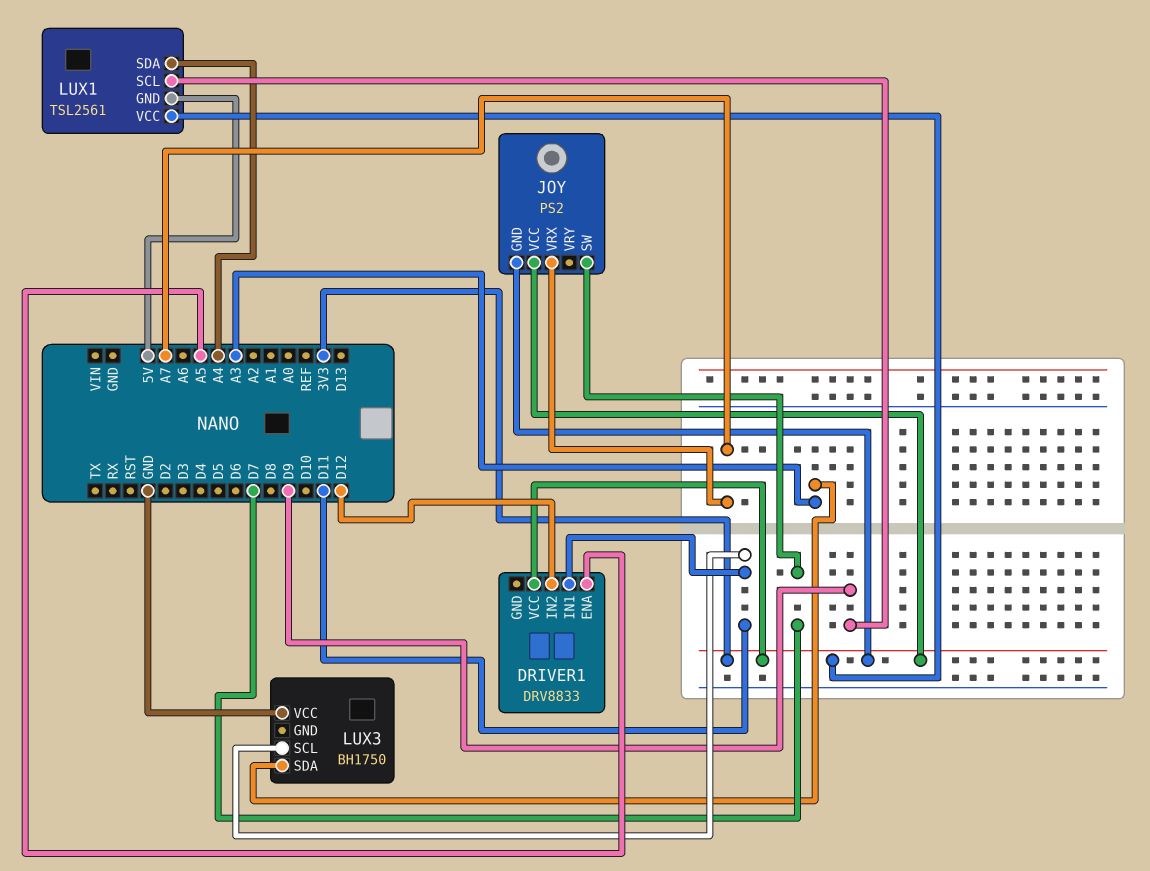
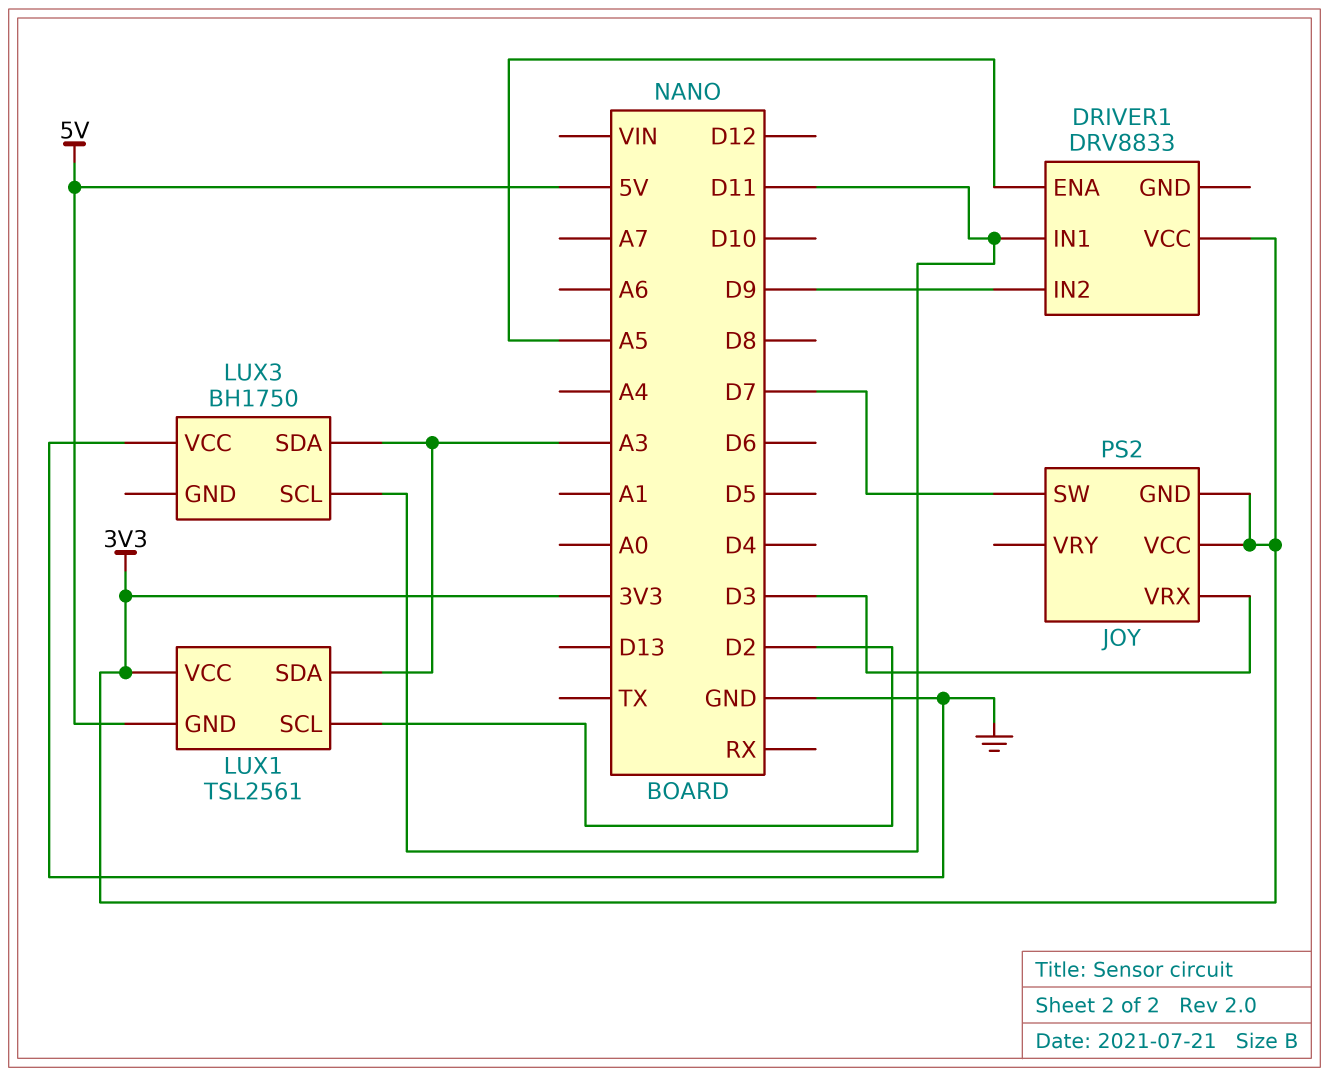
DRIVER1 pin IN2: D12 -> D9
JOY pin VRX: A7 -> D3
LUX1 pin SCL: D9 -> D2
LUX1 pin SDA: A4 -> A3

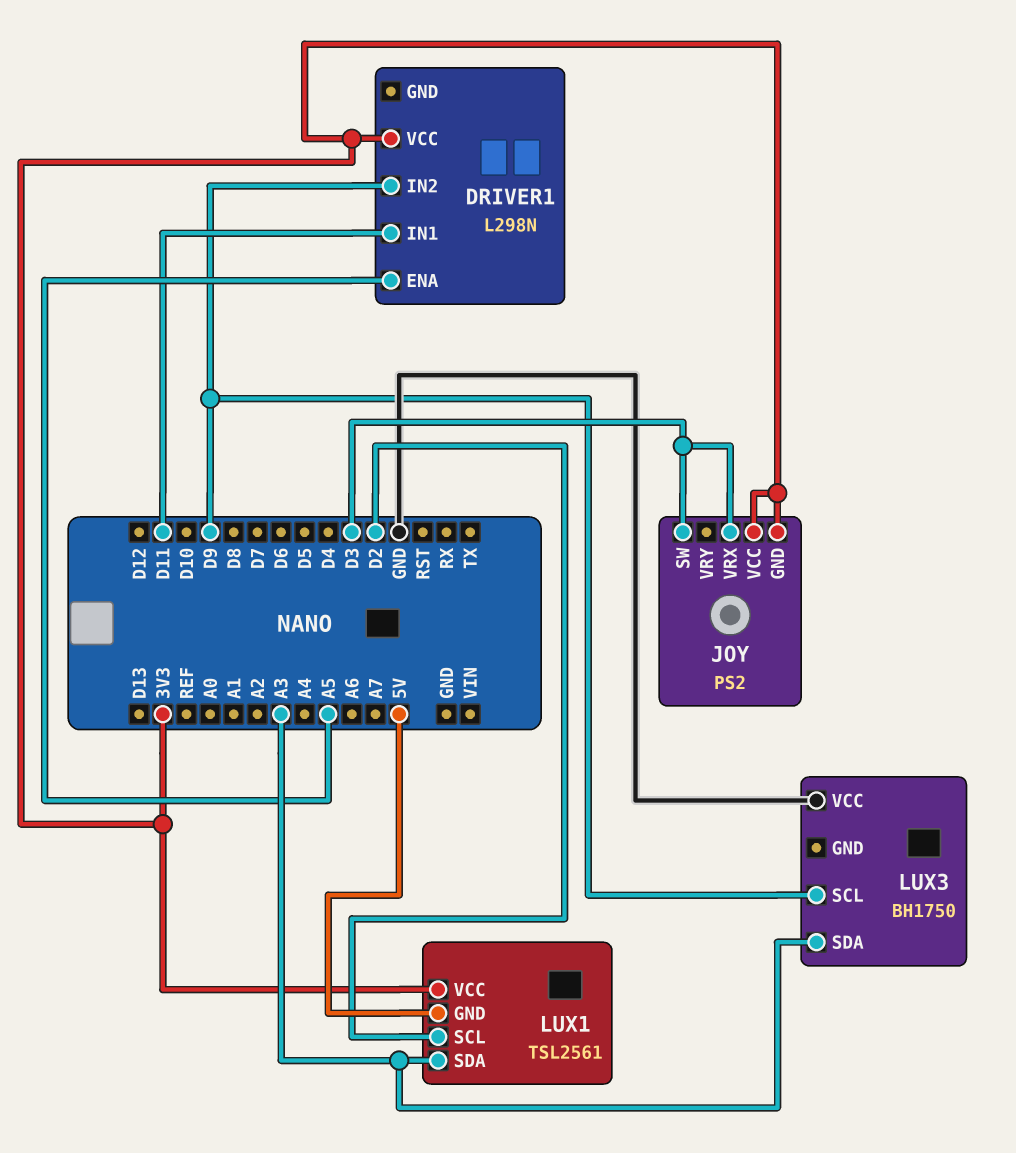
DRIVER1: DRV8833 -> L298N
JOY pin SW: D7 -> D3
LUX3 pin SCL: D11 -> D9

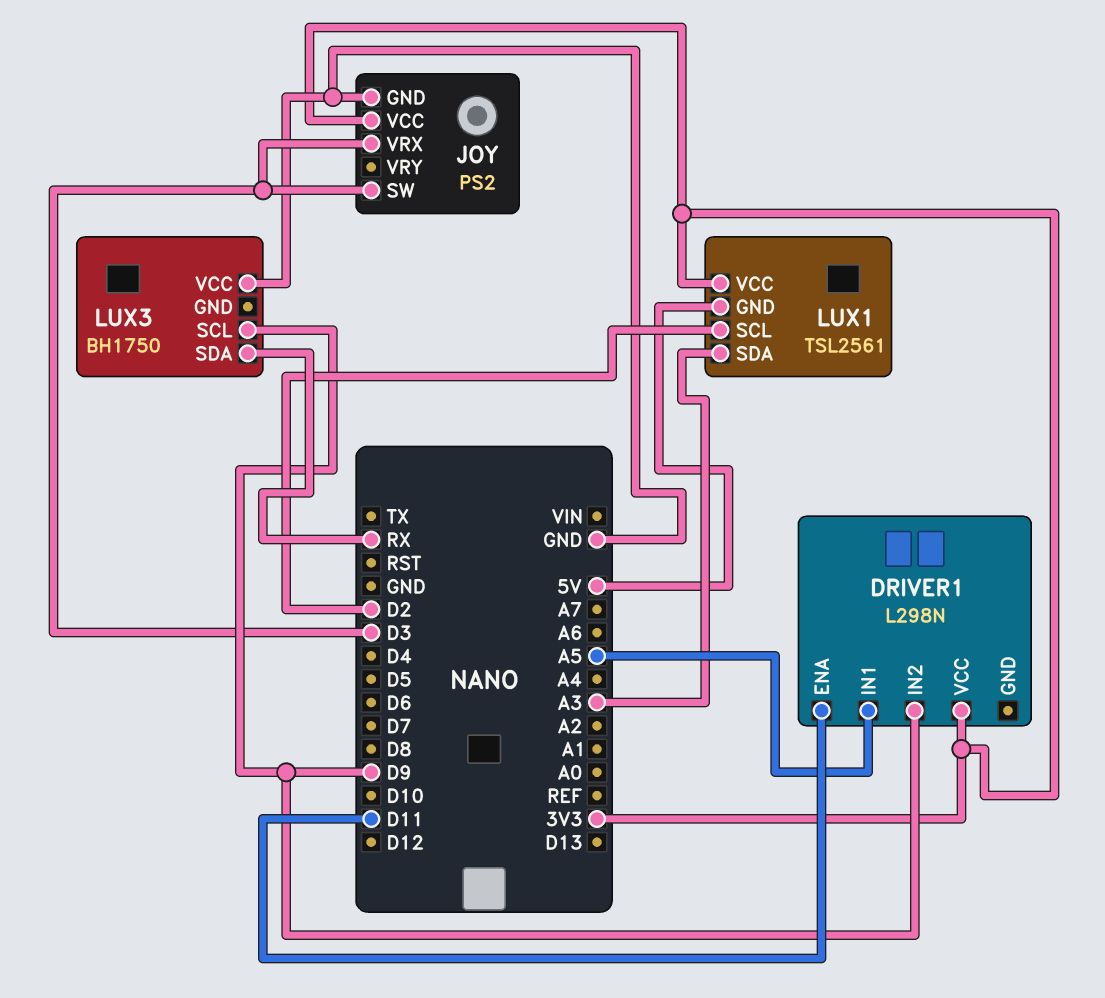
DRIVER1 pin ENA: A5 -> D11
DRIVER1 pin IN1: D11 -> A5
JOY pin GND: 3V3 -> GND
LUX3 pin SDA: A3 -> RX

